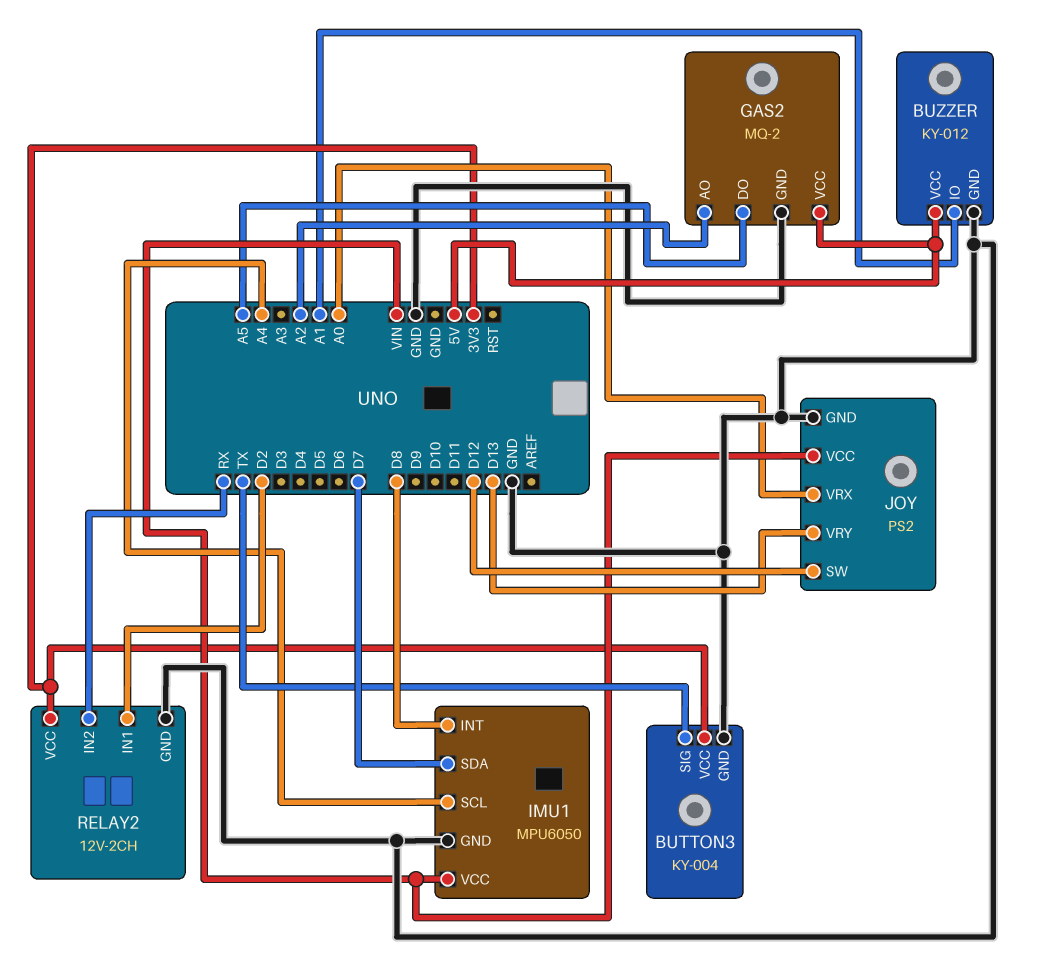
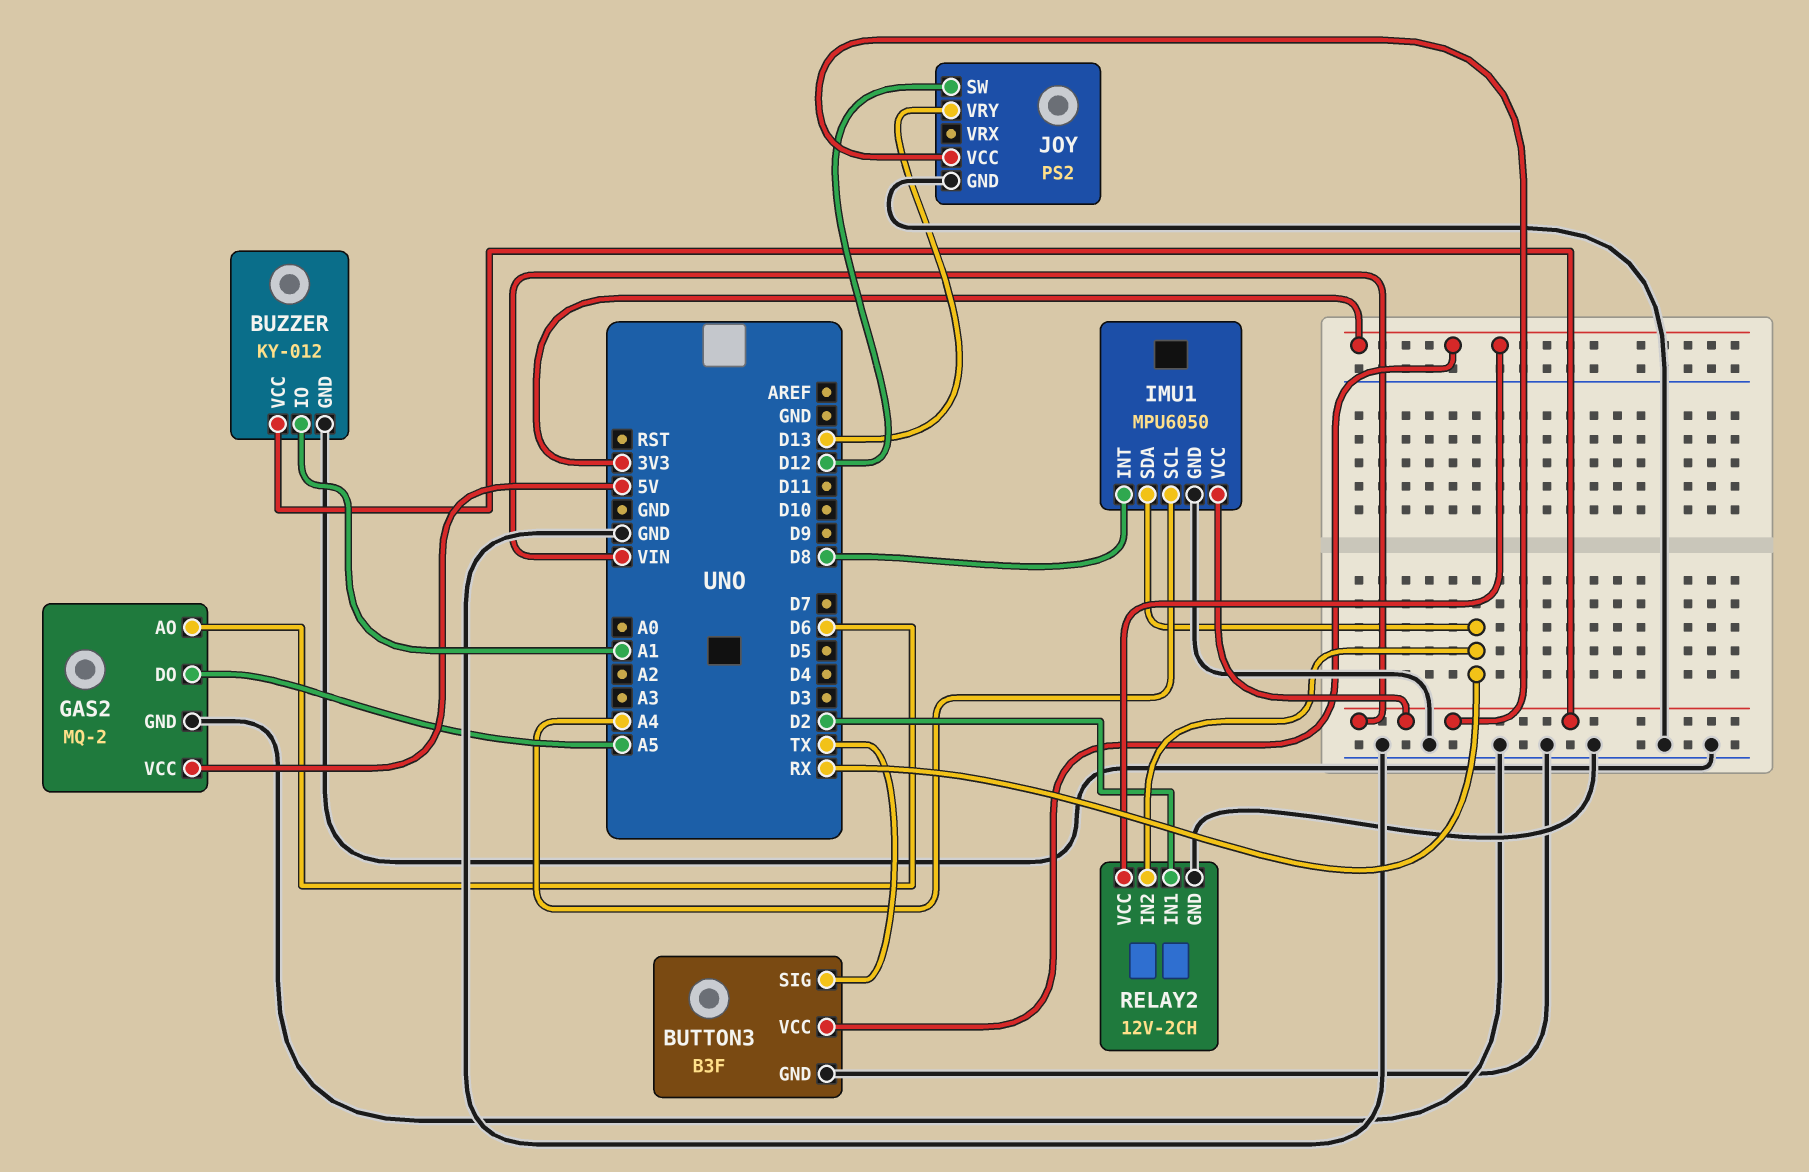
BUTTON3: KY-004 -> B3F
BUZZER pin VCC: 5V -> VIN
GAS2 pin AO: A2 -> D6
IMU1 pin SDA: D7 -> RX
JOY pin VRX: A0 -> none

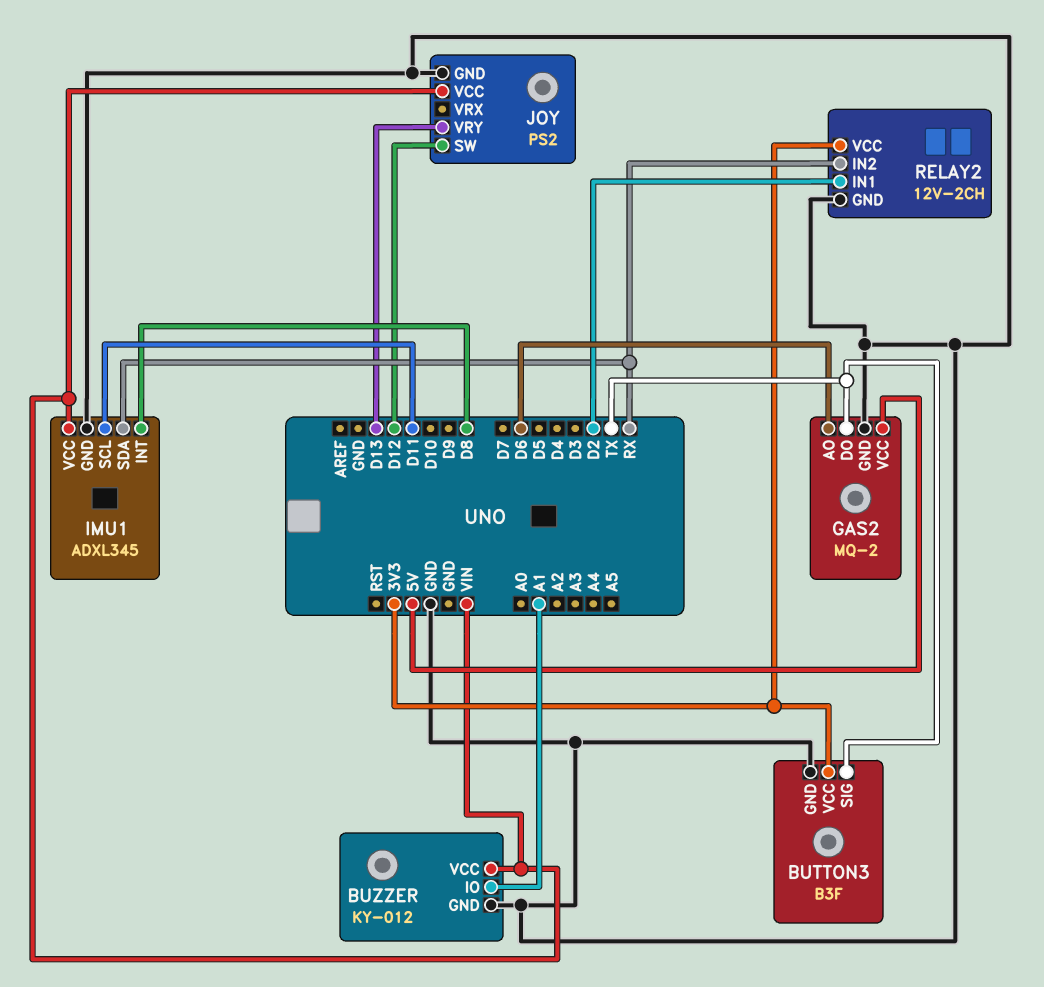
GAS2 pin DO: A5 -> TX
IMU1: MPU6050 -> ADXL345
IMU1 pin SCL: A4 -> D11

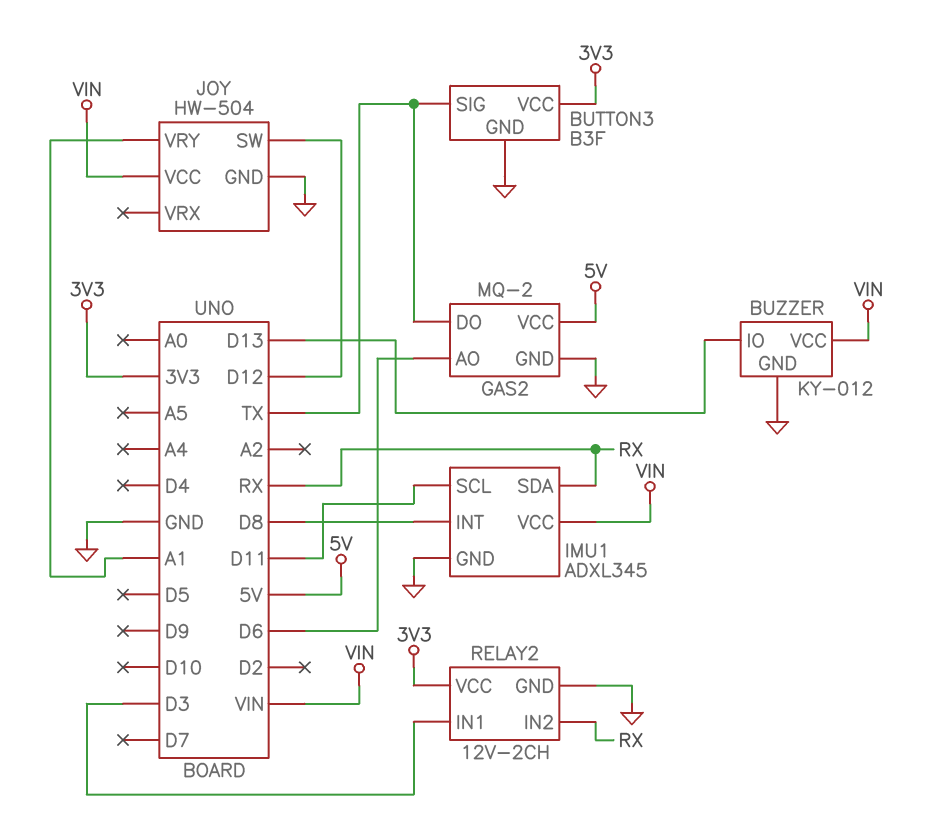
BUZZER pin IO: A1 -> D13
JOY: PS2 -> HW-504
JOY pin VRY: D13 -> A1
RELAY2 pin IN1: D2 -> D3

